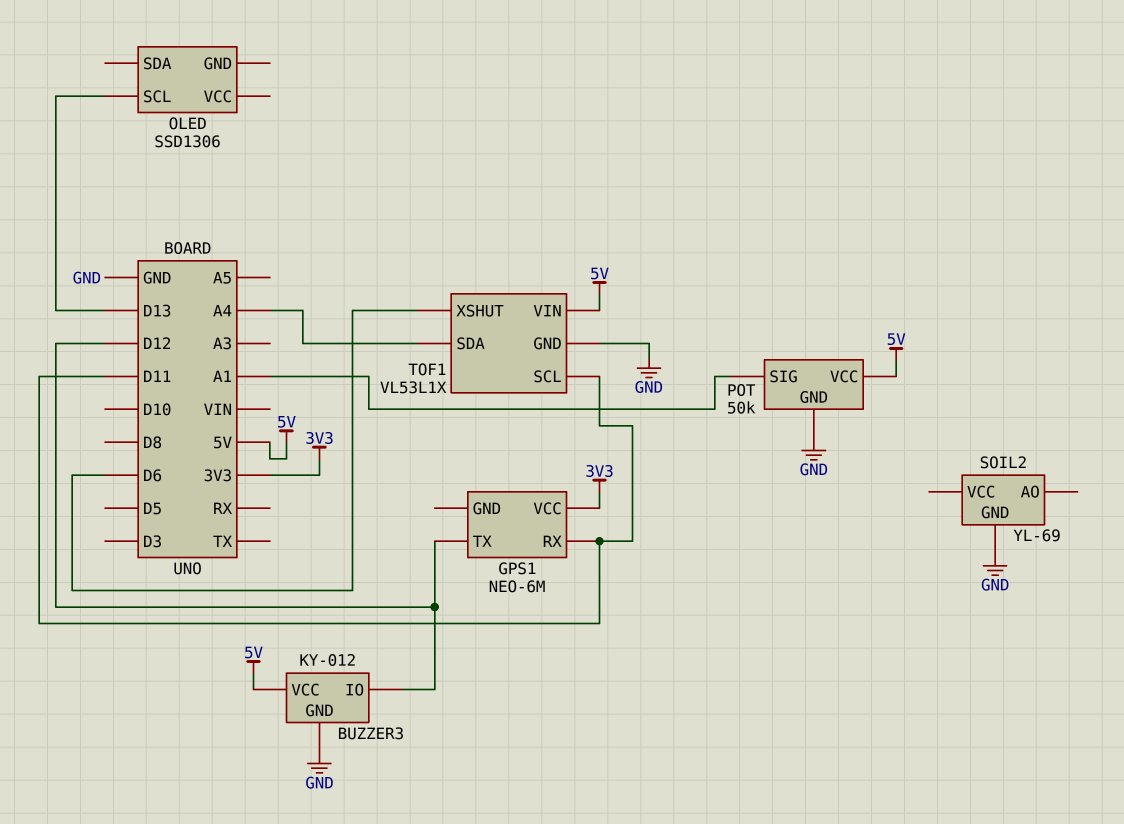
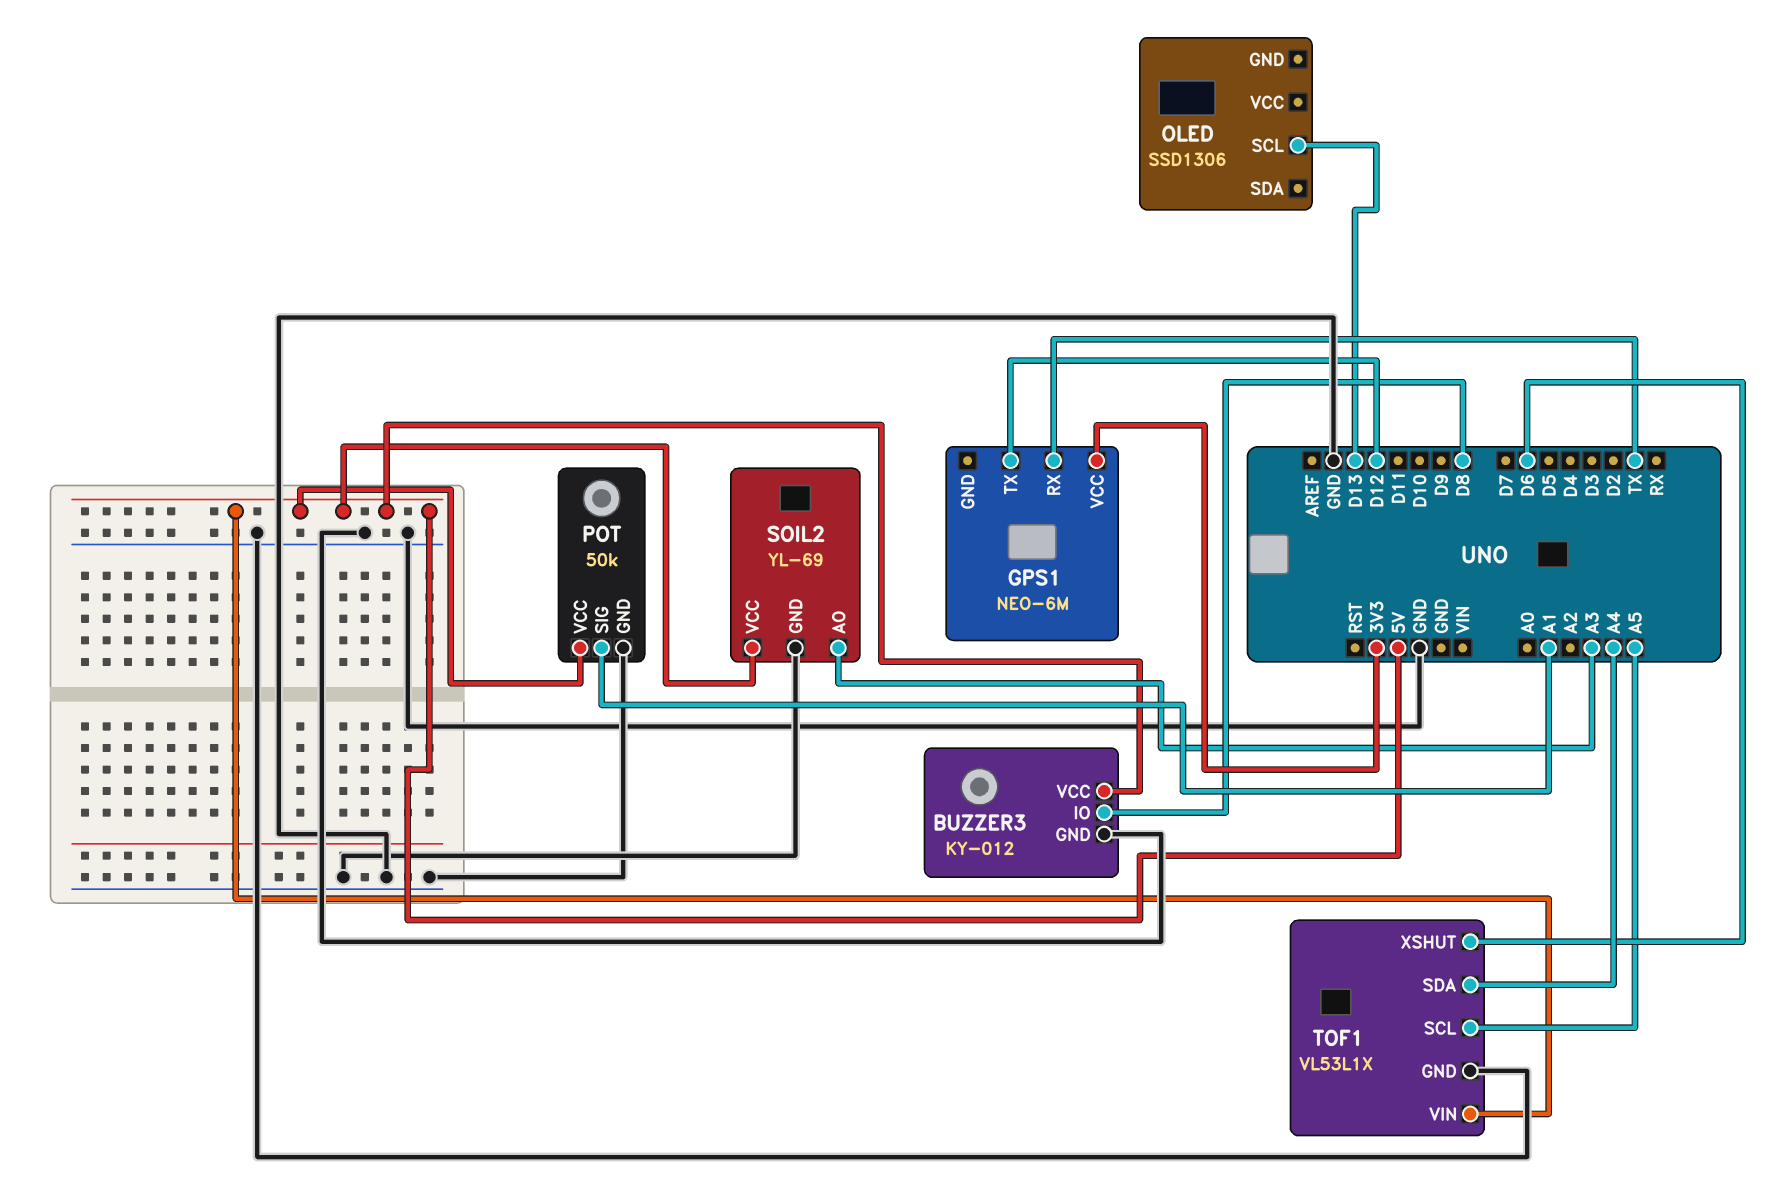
BUZZER3 pin IO: D12 -> D8
GPS1 pin RX: D11 -> TX
SOIL2 pin AO: none -> A3
SOIL2 pin VCC: none -> 5V
TOF1 pin SCL: D11 -> A5

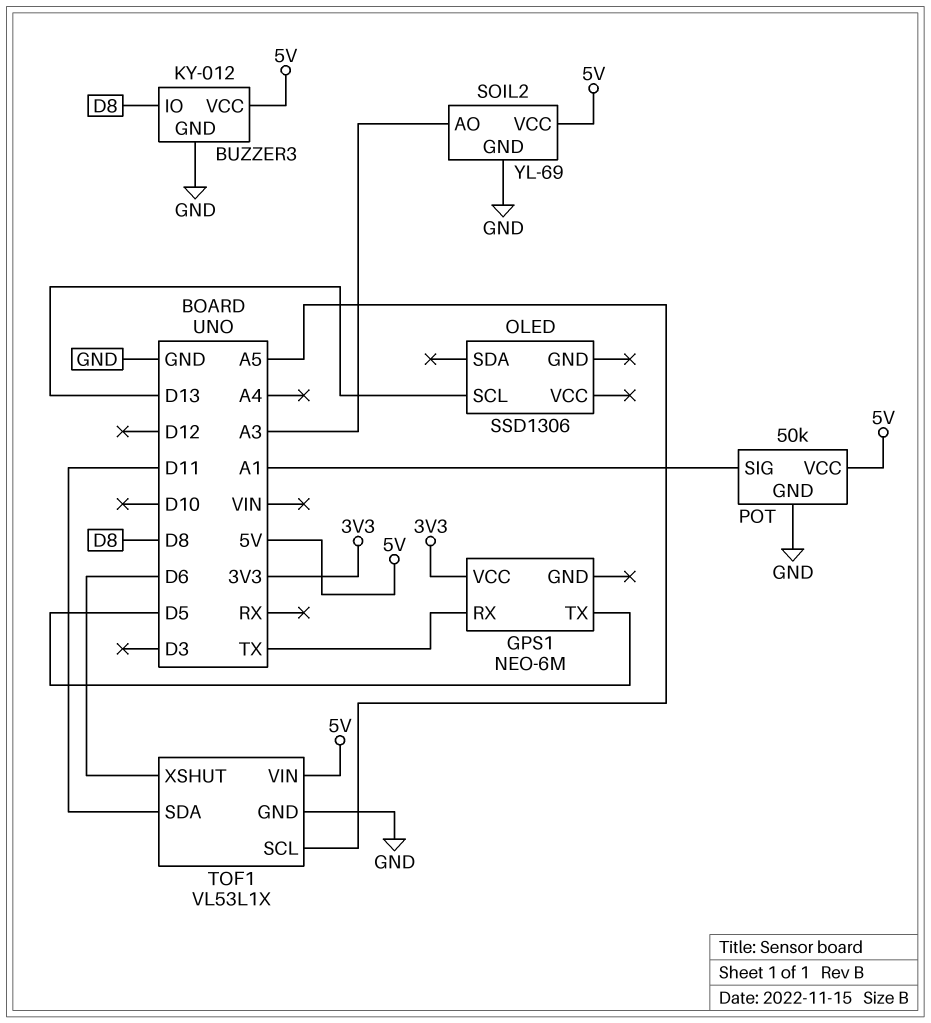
GPS1 pin TX: D12 -> D5
TOF1 pin SDA: A4 -> D11

